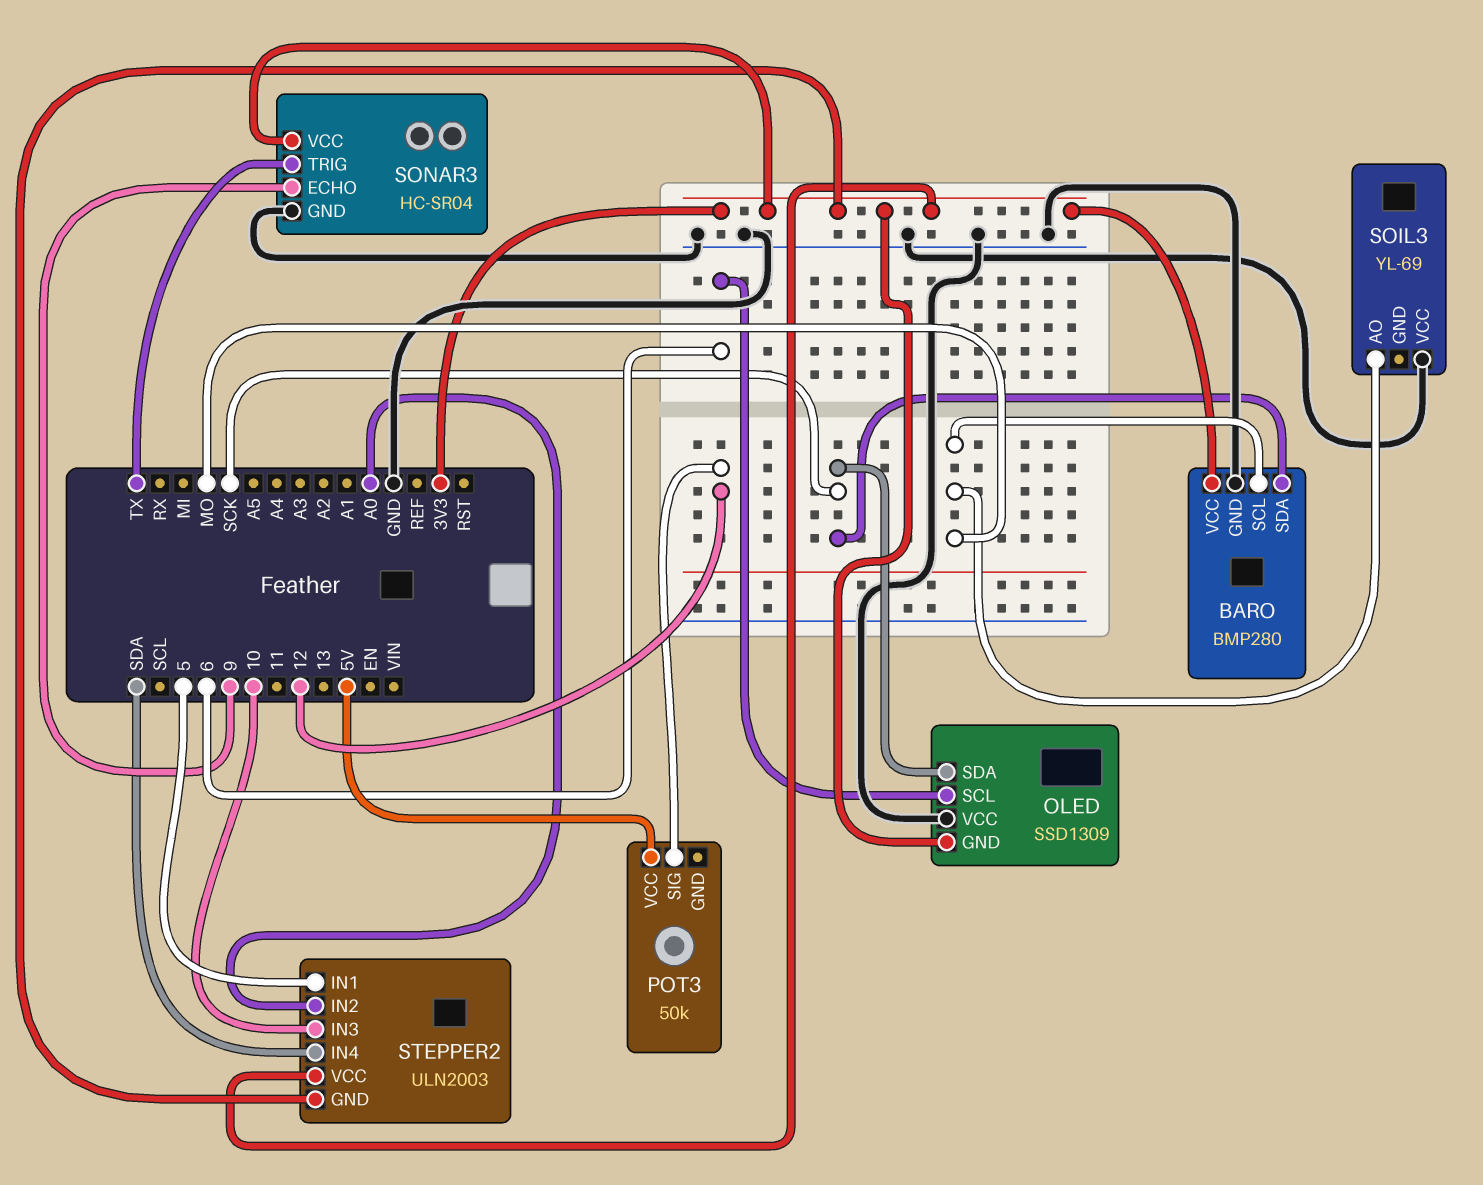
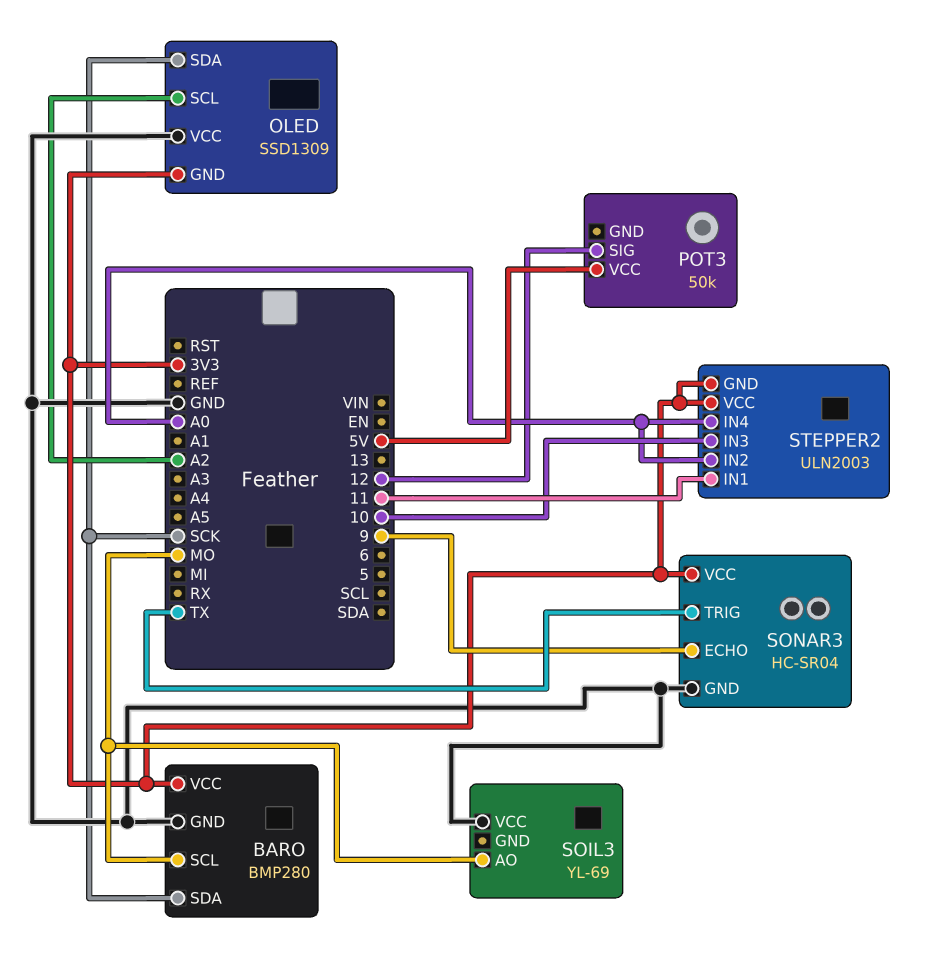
OLED pin SCL: 6 -> A2
STEPPER2 pin IN1: 5 -> 11
STEPPER2 pin IN4: SDA -> A0

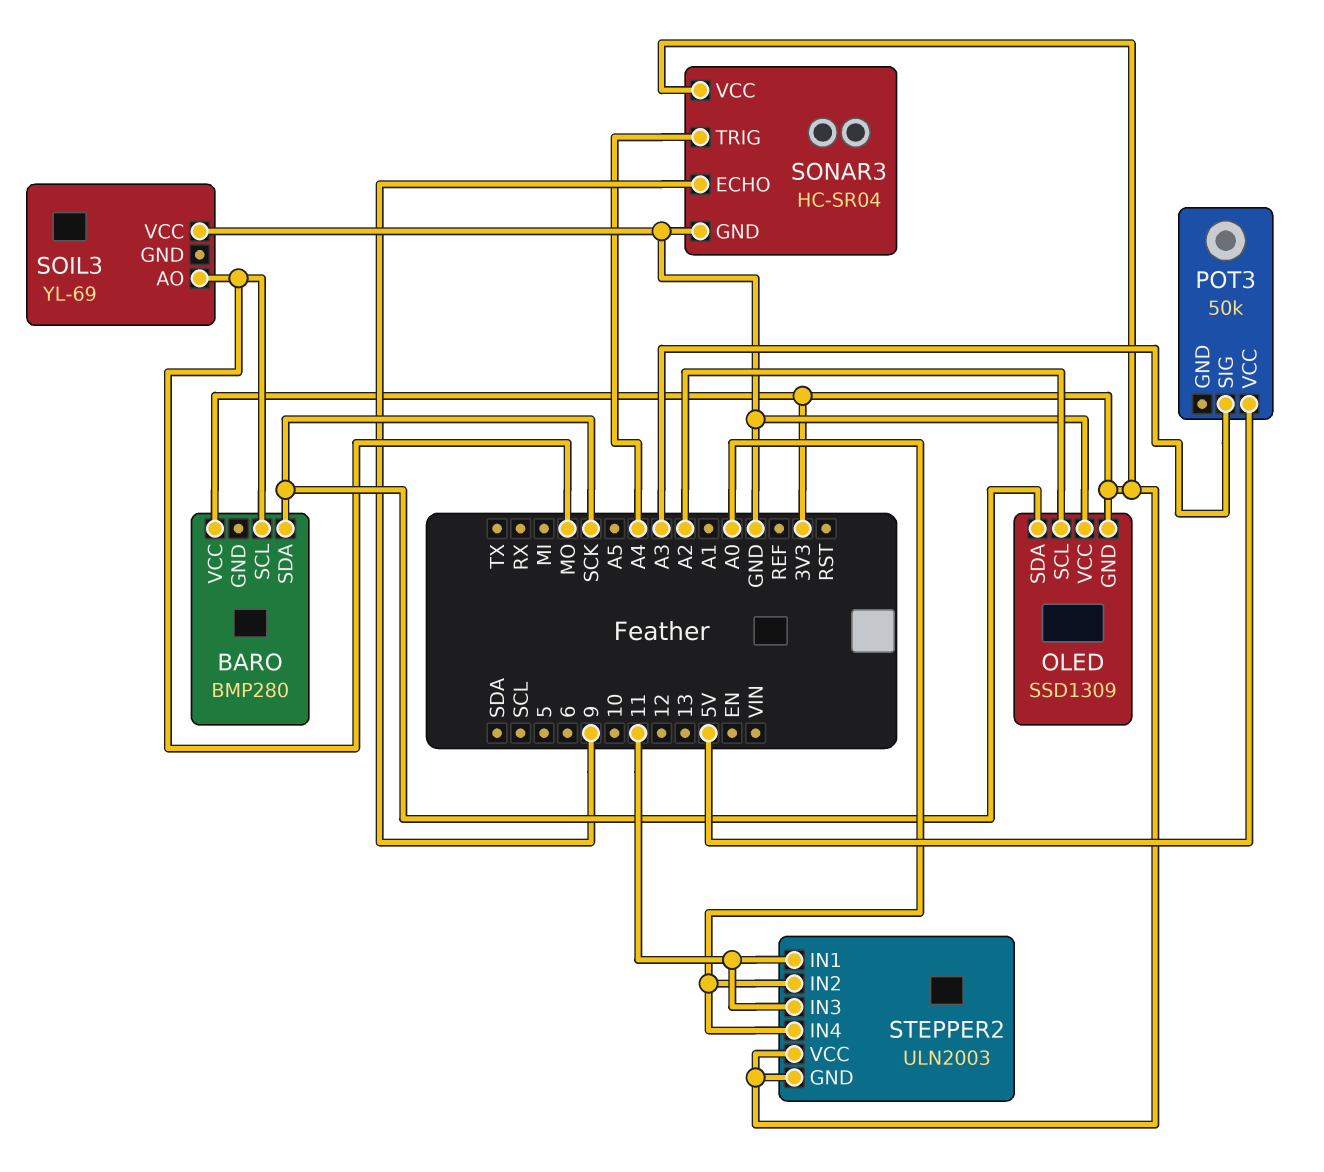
BARO pin GND: GND -> none
POT3 pin SIG: 12 -> A3
SONAR3 pin TRIG: TX -> A4
STEPPER2 pin IN3: 10 -> 11

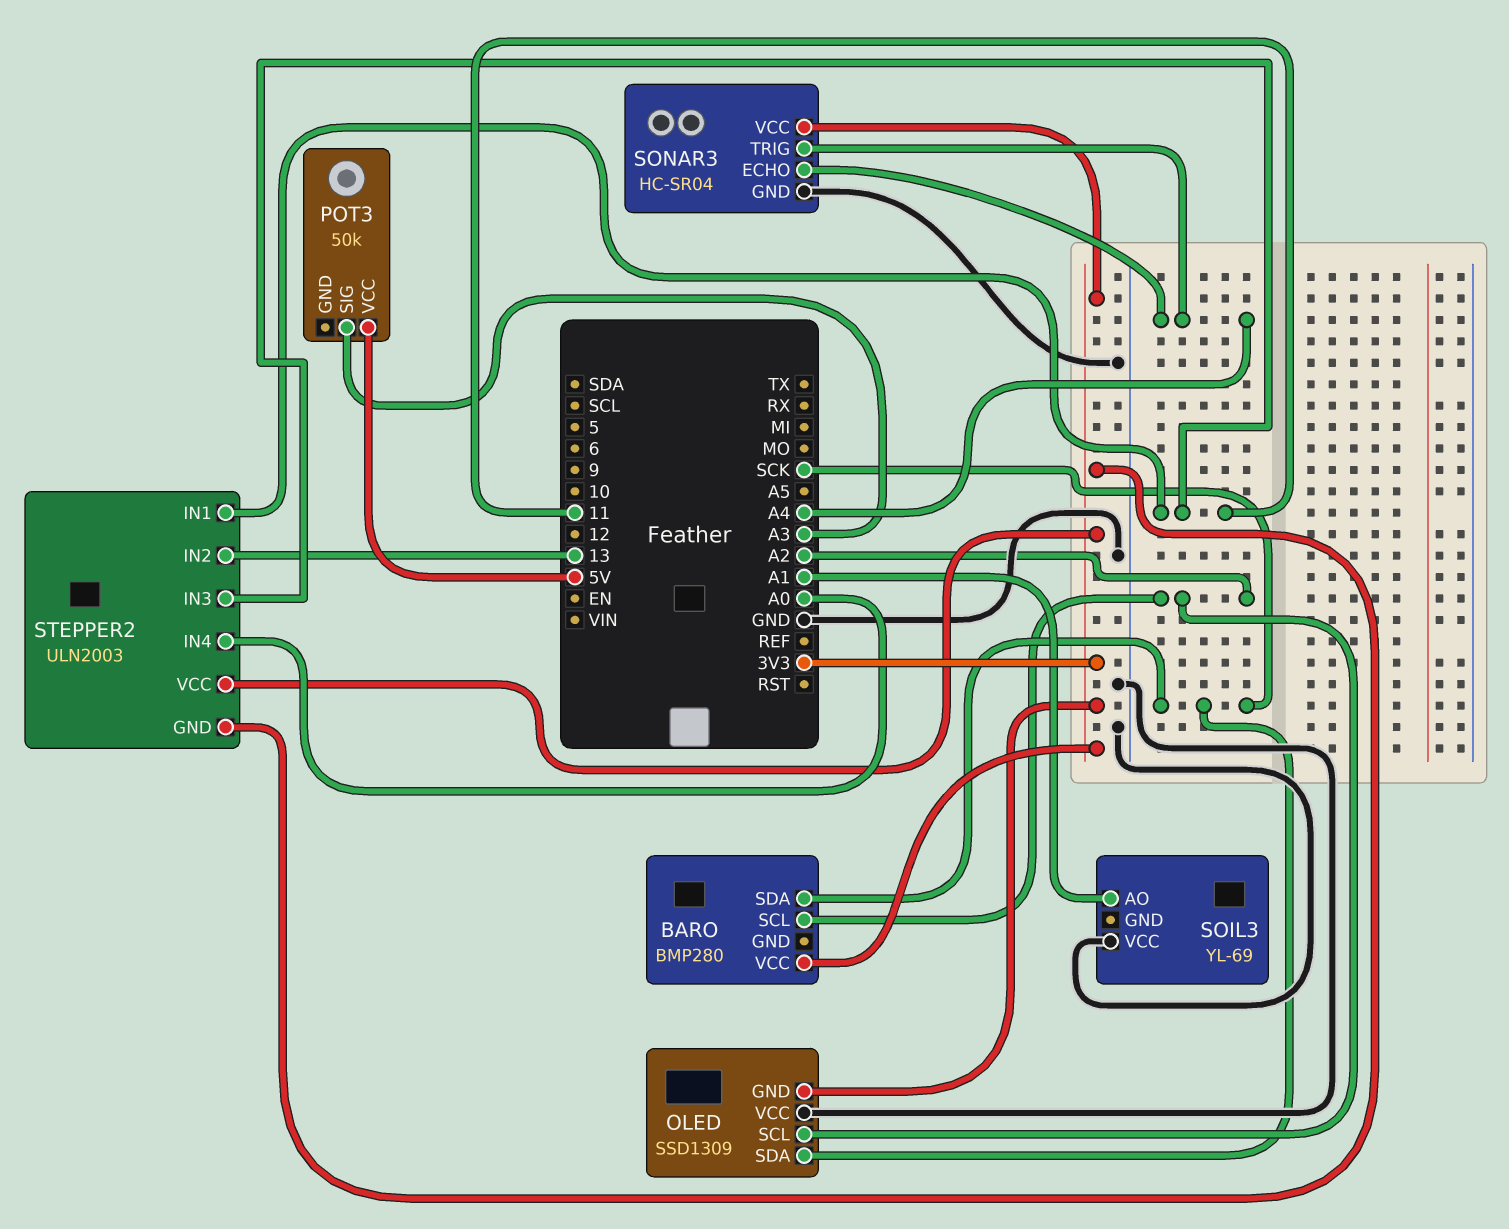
BARO pin SCL: MO -> A2
SOIL3 pin AO: MO -> A1
SONAR3 pin ECHO: 9 -> A4
STEPPER2 pin IN2: A0 -> 13

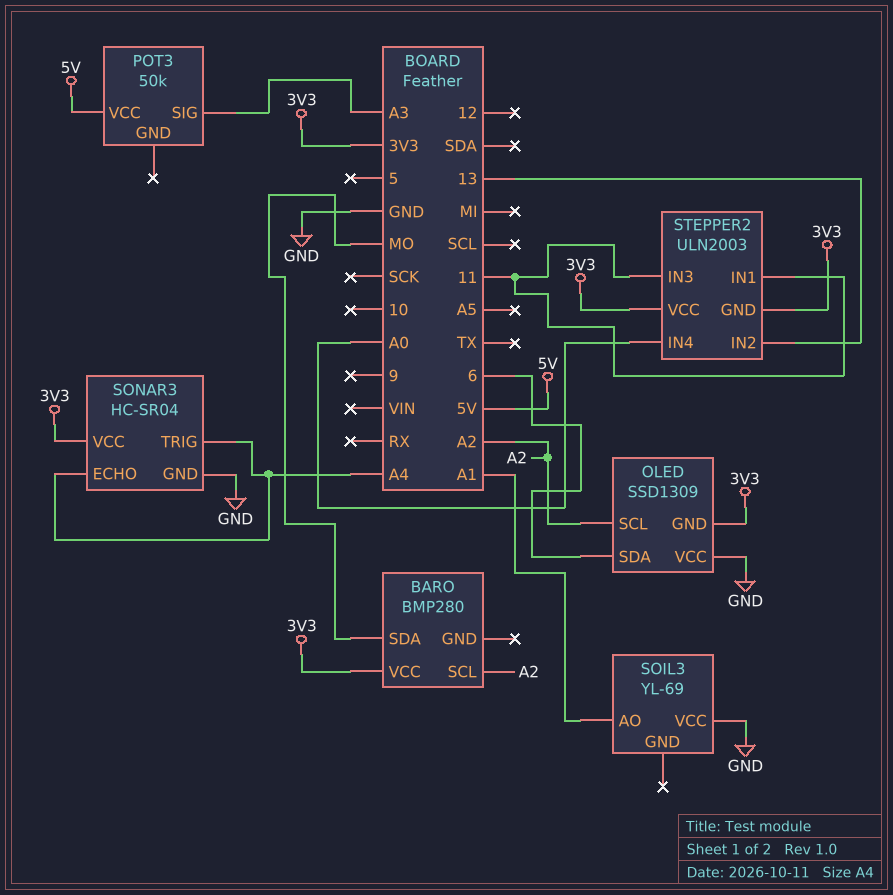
BARO pin SDA: SCK -> MO
OLED pin SDA: SCK -> 6

